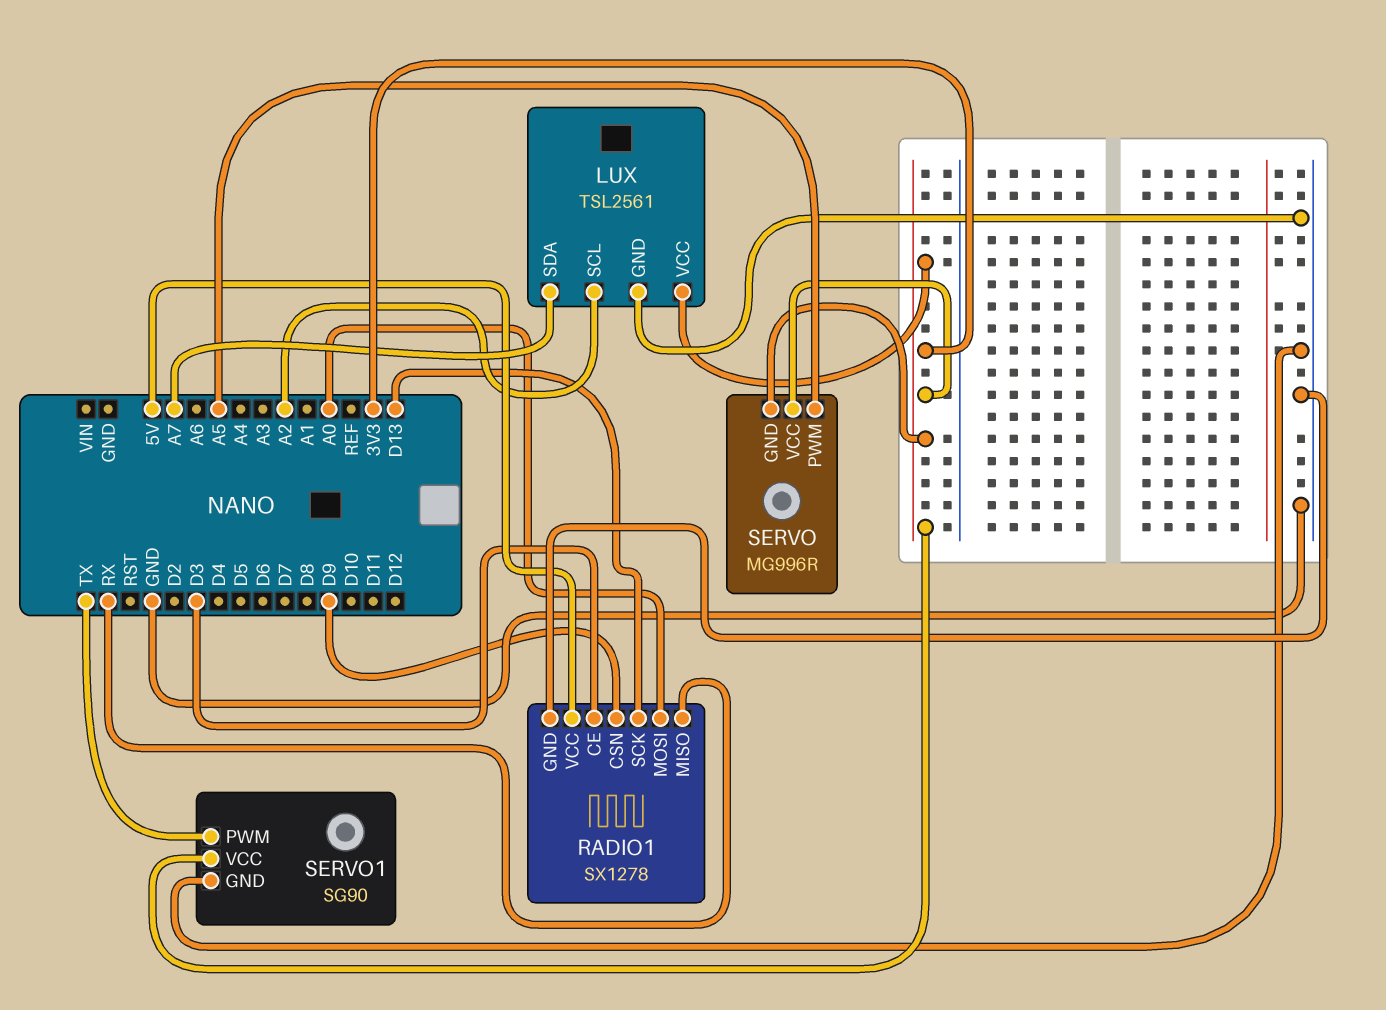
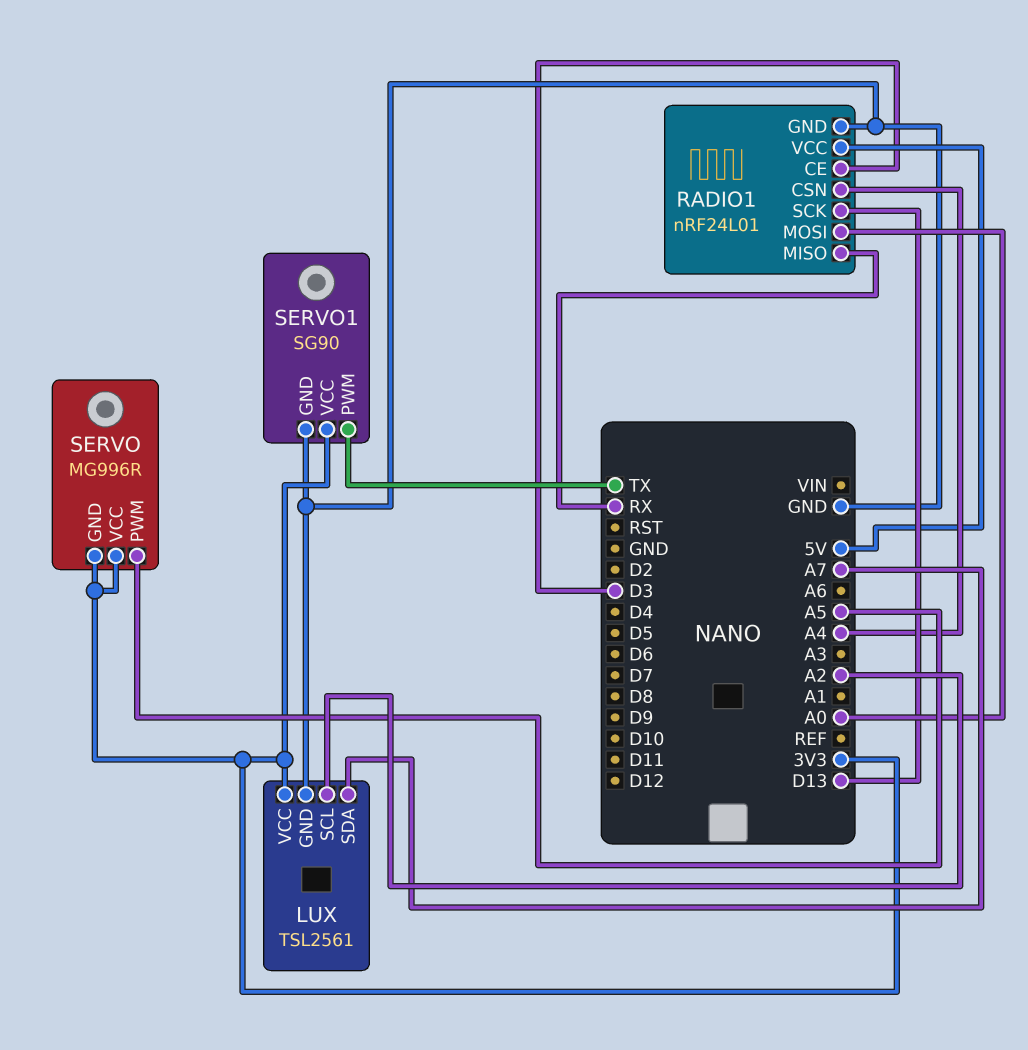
RADIO1: SX1278 -> nRF24L01
RADIO1 pin CSN: D9 -> A4

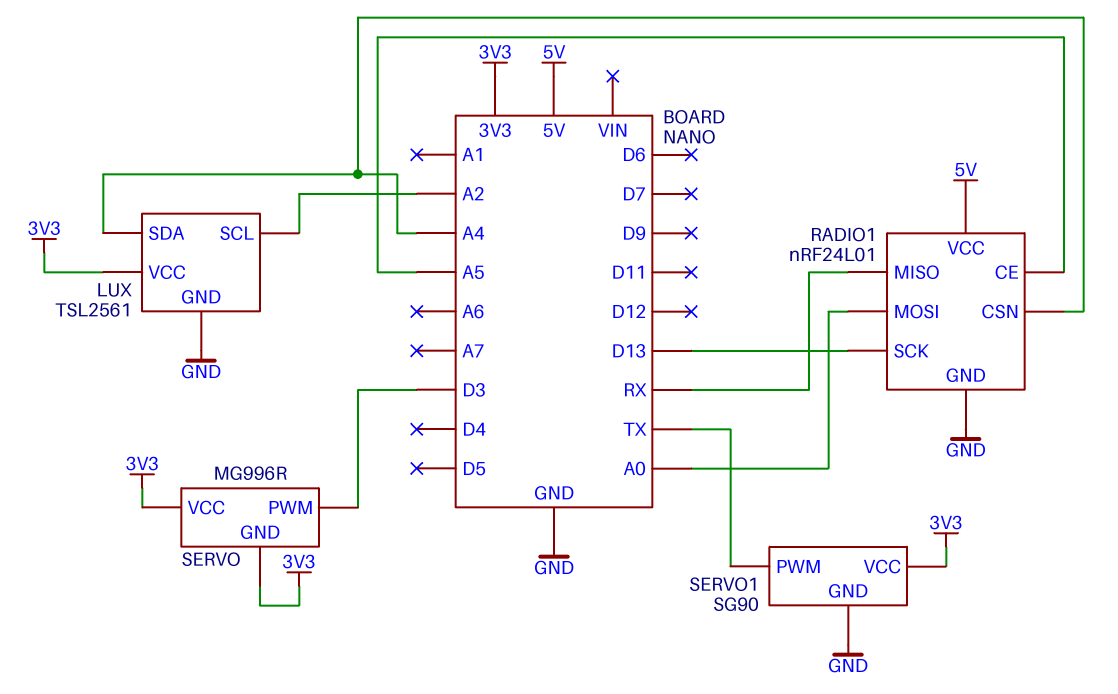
LUX pin SDA: A7 -> A4
RADIO1 pin CE: D3 -> A5
SERVO pin PWM: A5 -> D3

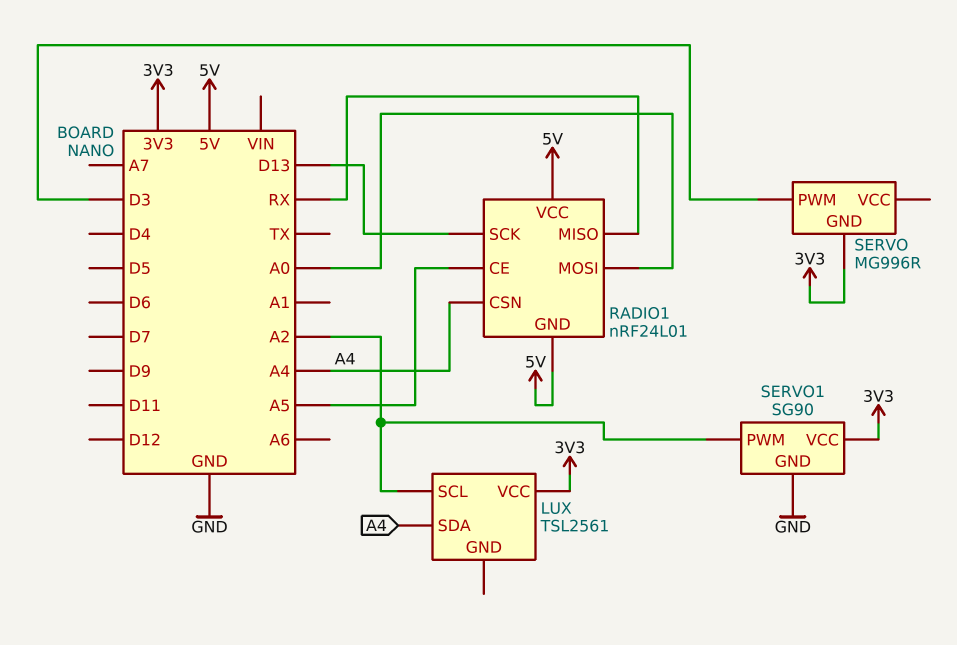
LUX pin GND: GND -> none
RADIO1 pin GND: GND -> 5V
SERVO pin VCC: 3V3 -> none
SERVO1 pin PWM: TX -> A2

